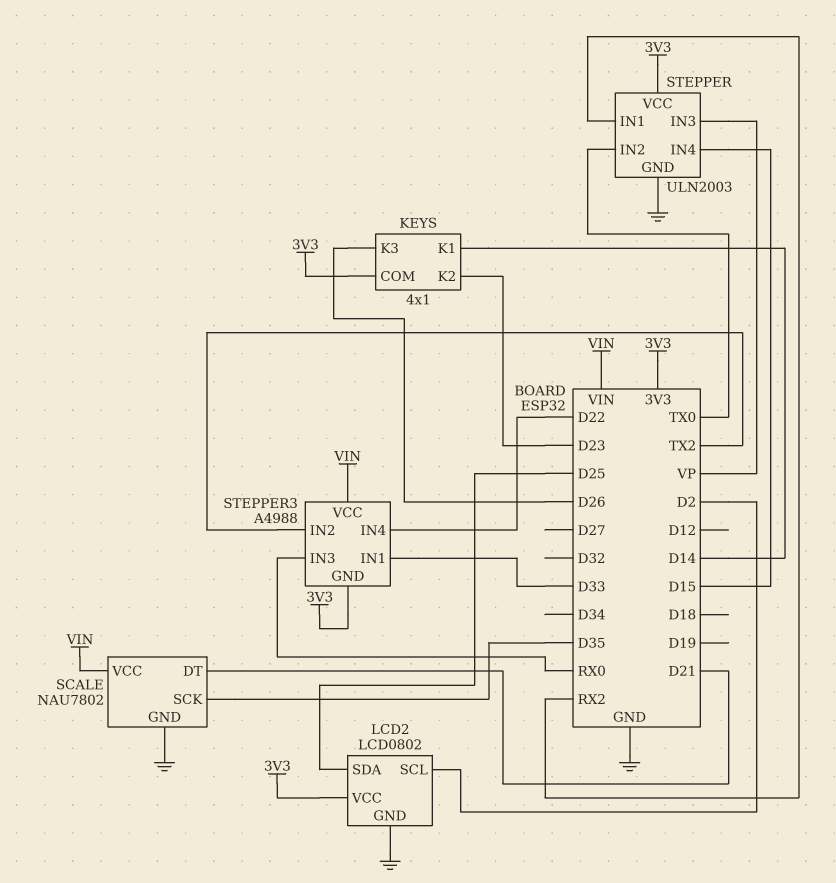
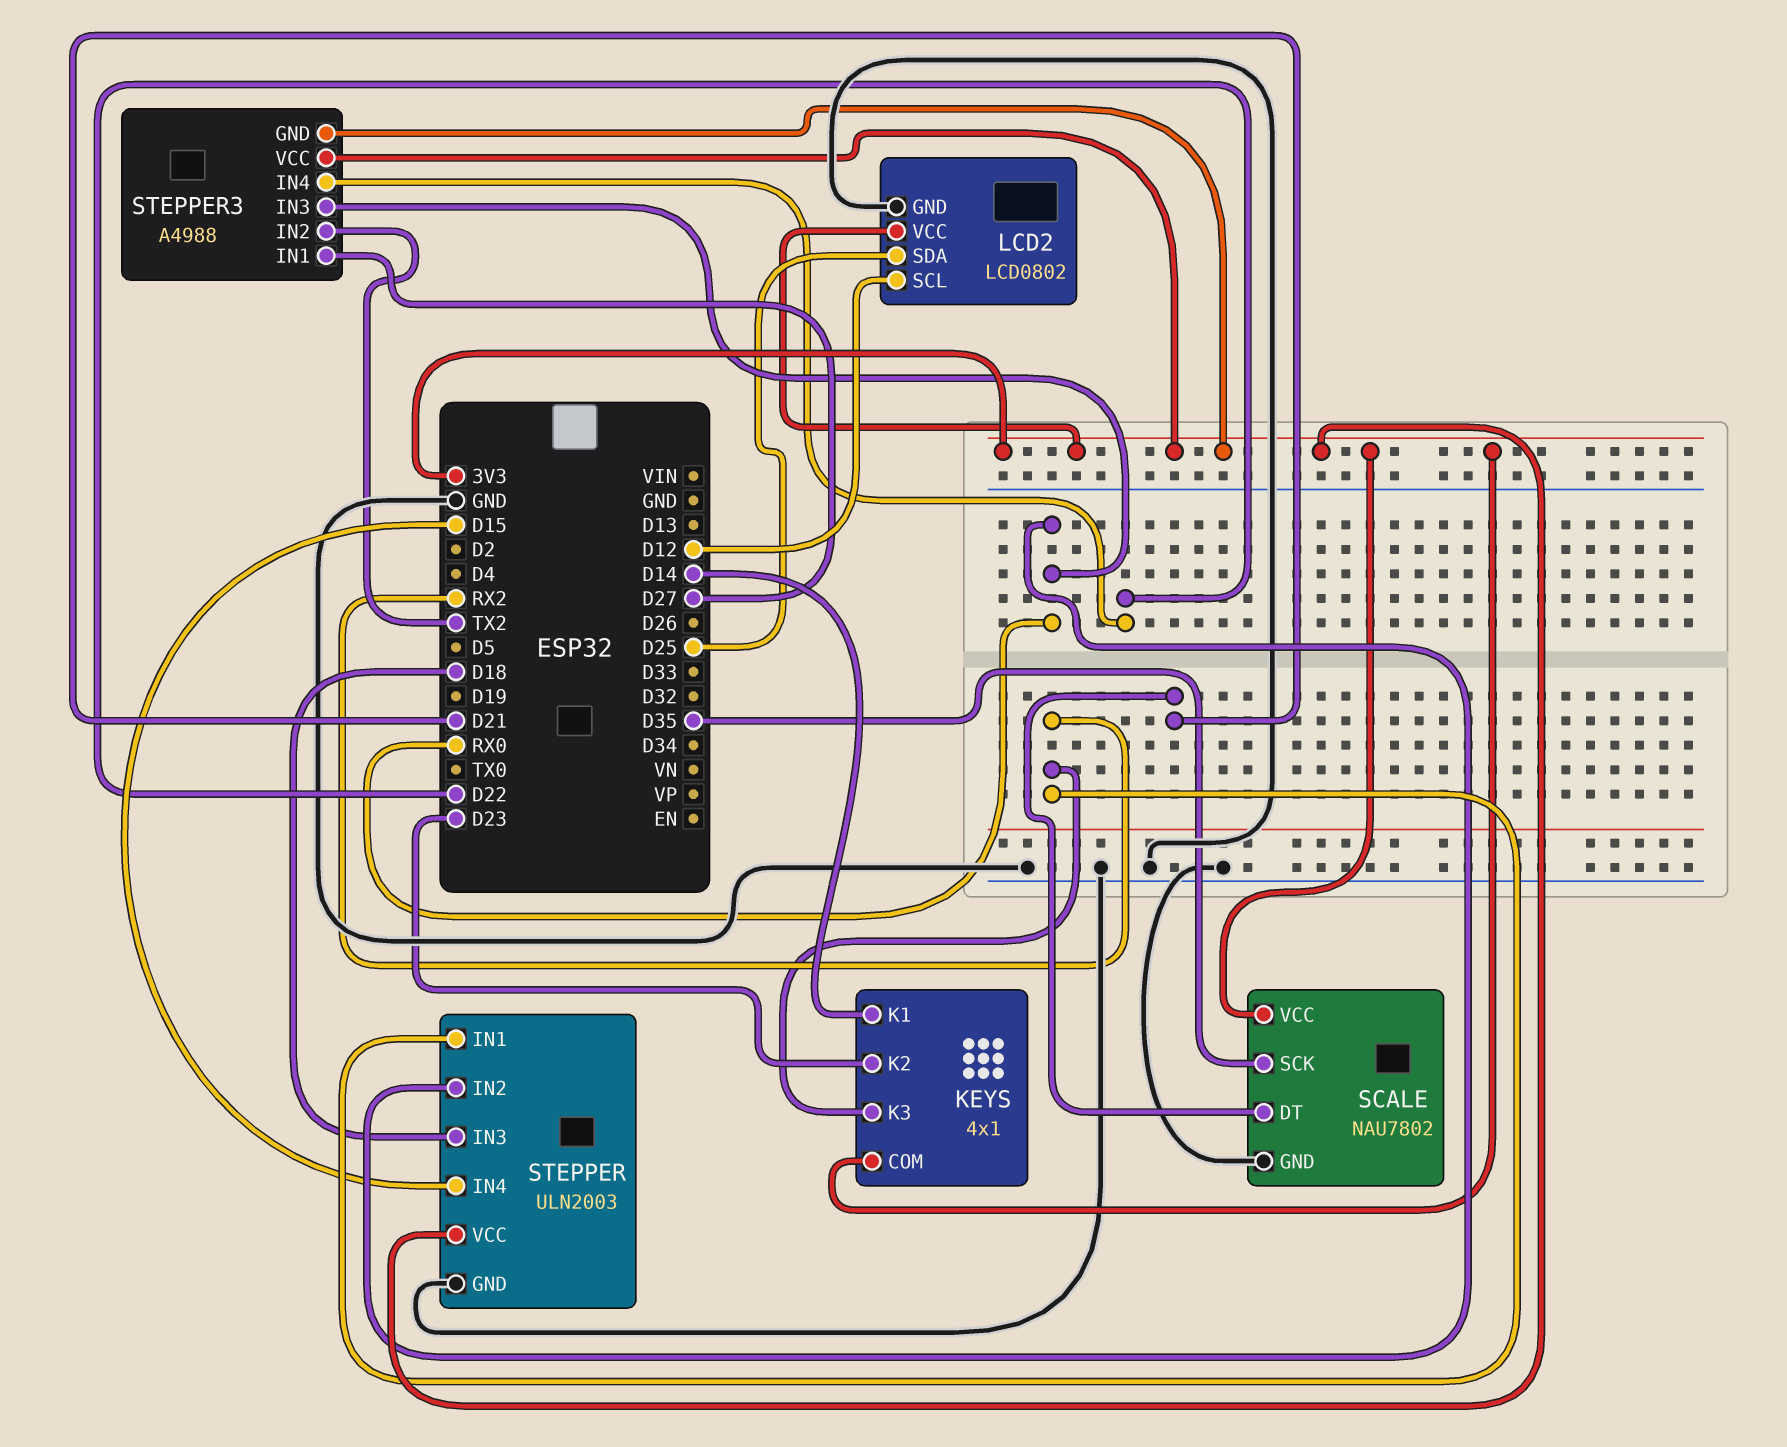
KEYS pin K3: D26 -> RX2
LCD2 pin SCL: D2 -> D12
SCALE pin VCC: VIN -> 3V3
STEPPER pin IN2: TX0 -> RX0
STEPPER pin IN3: VP -> D18
STEPPER3 pin IN1: D33 -> D27
STEPPER3 pin VCC: VIN -> 3V3

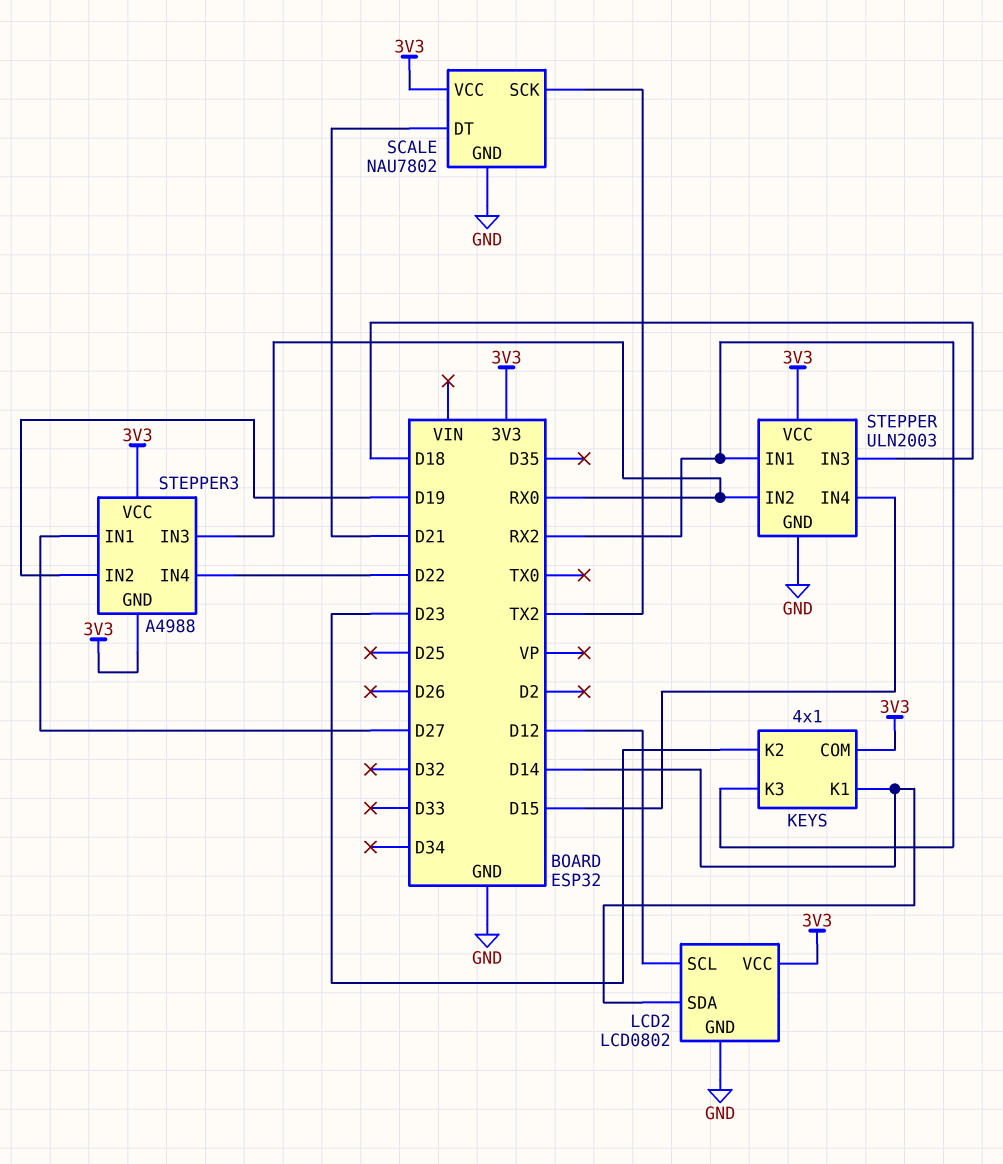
LCD2 pin SDA: D25 -> D14
SCALE pin SCK: D35 -> TX2
STEPPER3 pin IN2: TX2 -> D19

